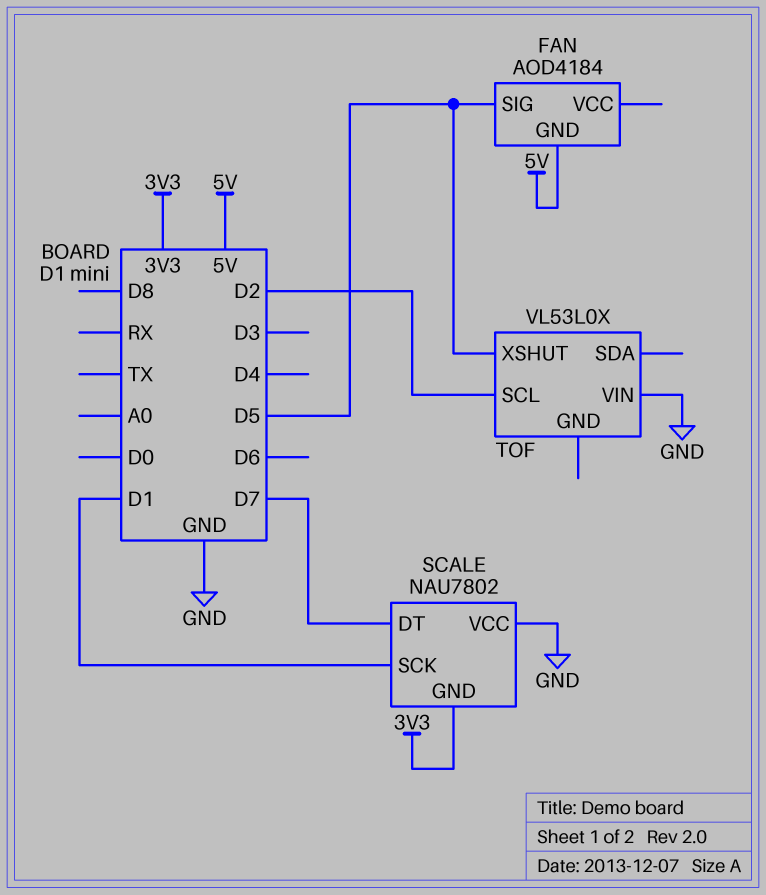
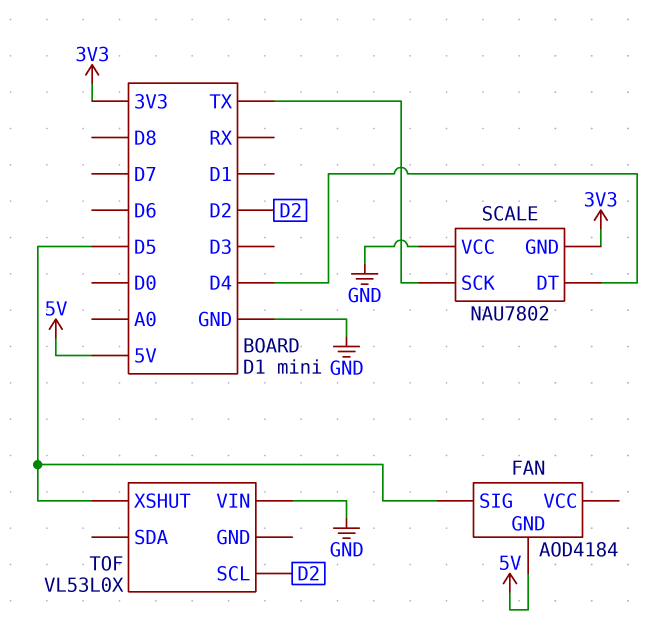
SCALE pin DT: D7 -> D4
SCALE pin SCK: D1 -> TX

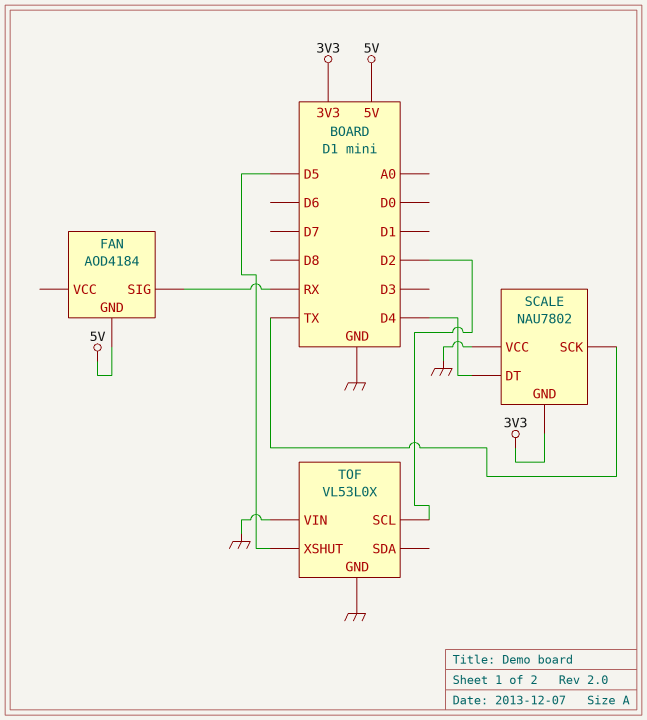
FAN pin SIG: D5 -> RX
TOF pin GND: none -> GND

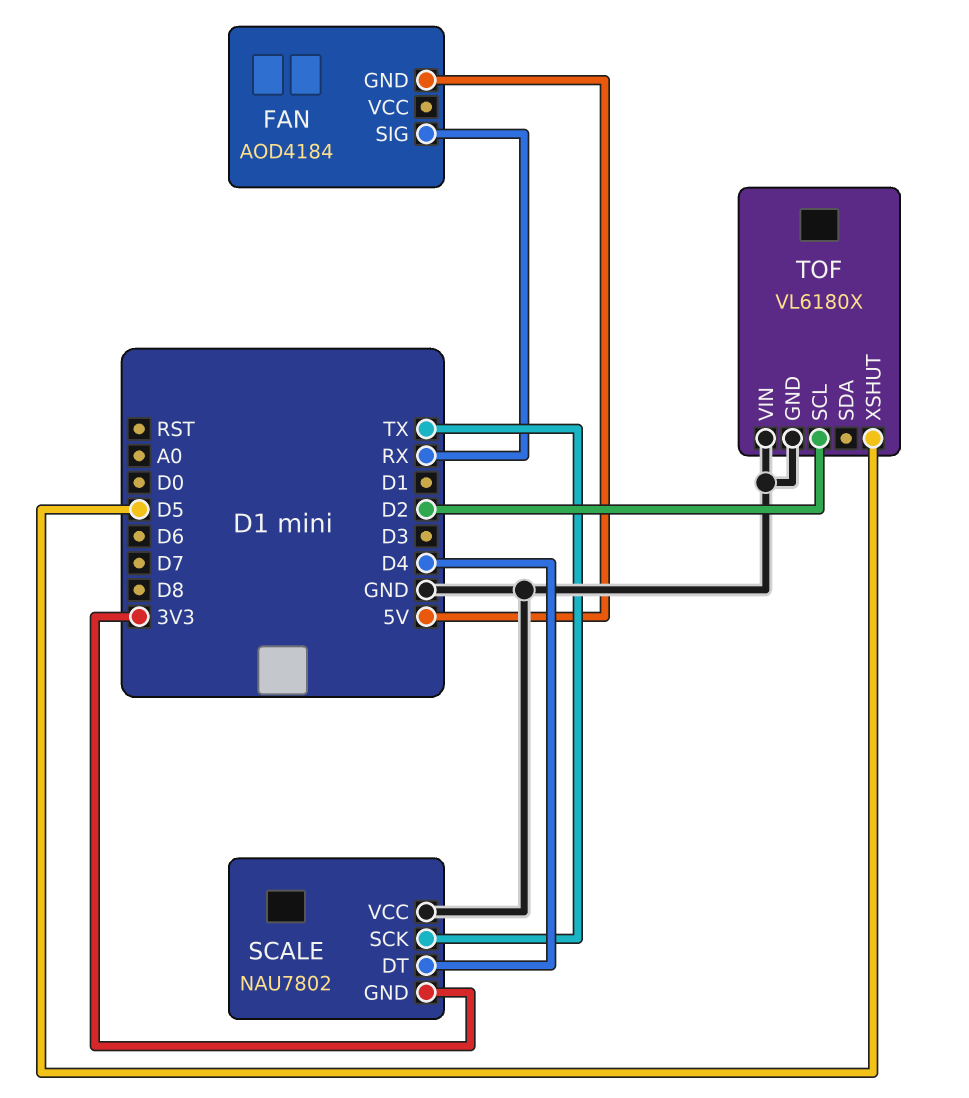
TOF: VL53L0X -> VL6180X

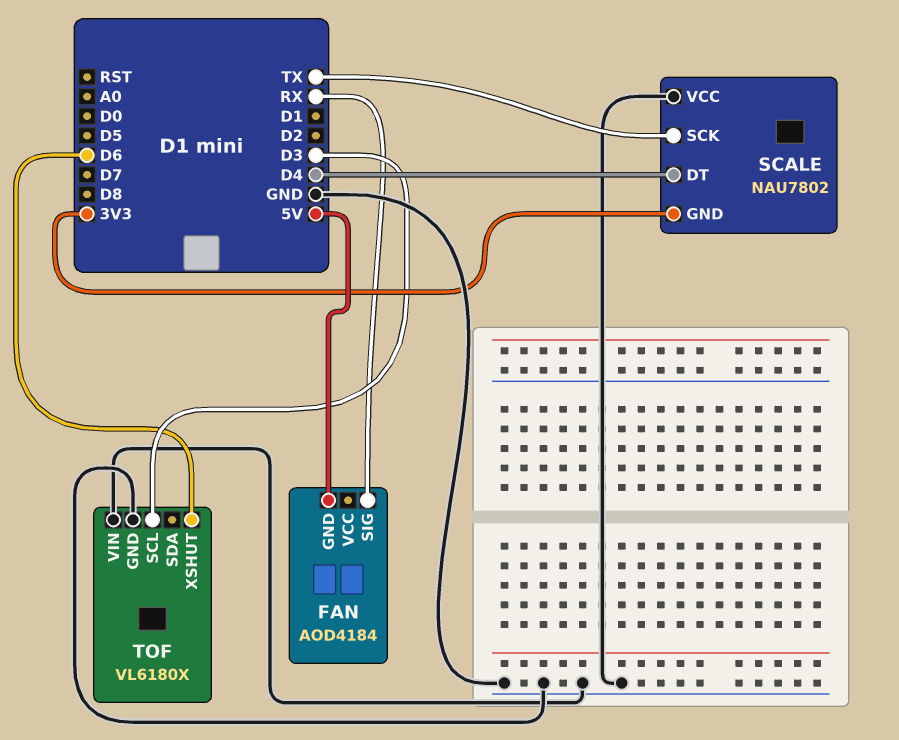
TOF pin SCL: D2 -> D3
TOF pin XSHUT: D5 -> D6

